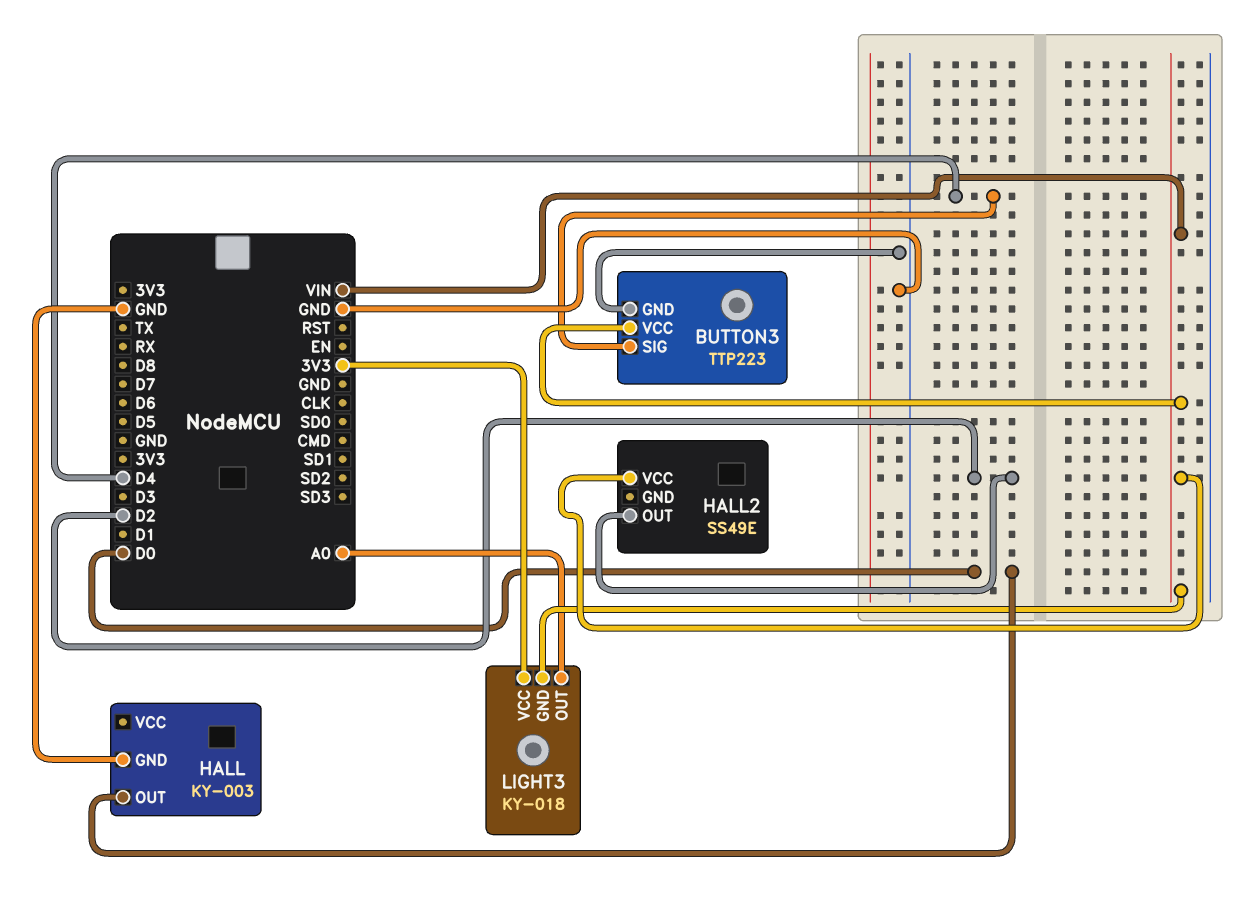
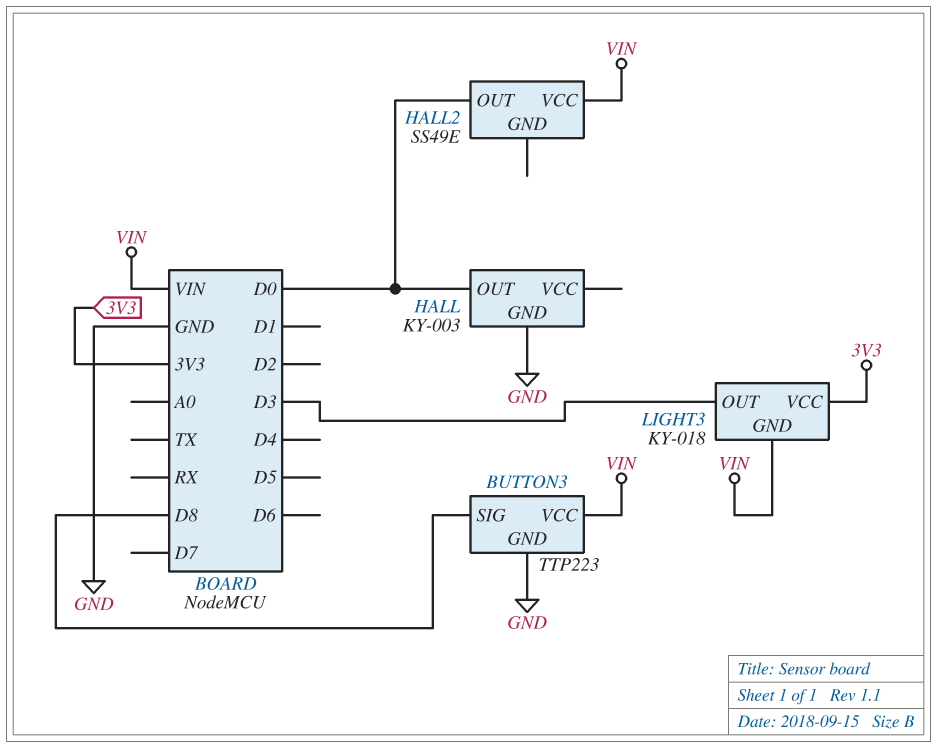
BUTTON3 pin SIG: D4 -> D8
HALL2 pin OUT: D2 -> D0
LIGHT3 pin OUT: A0 -> D3

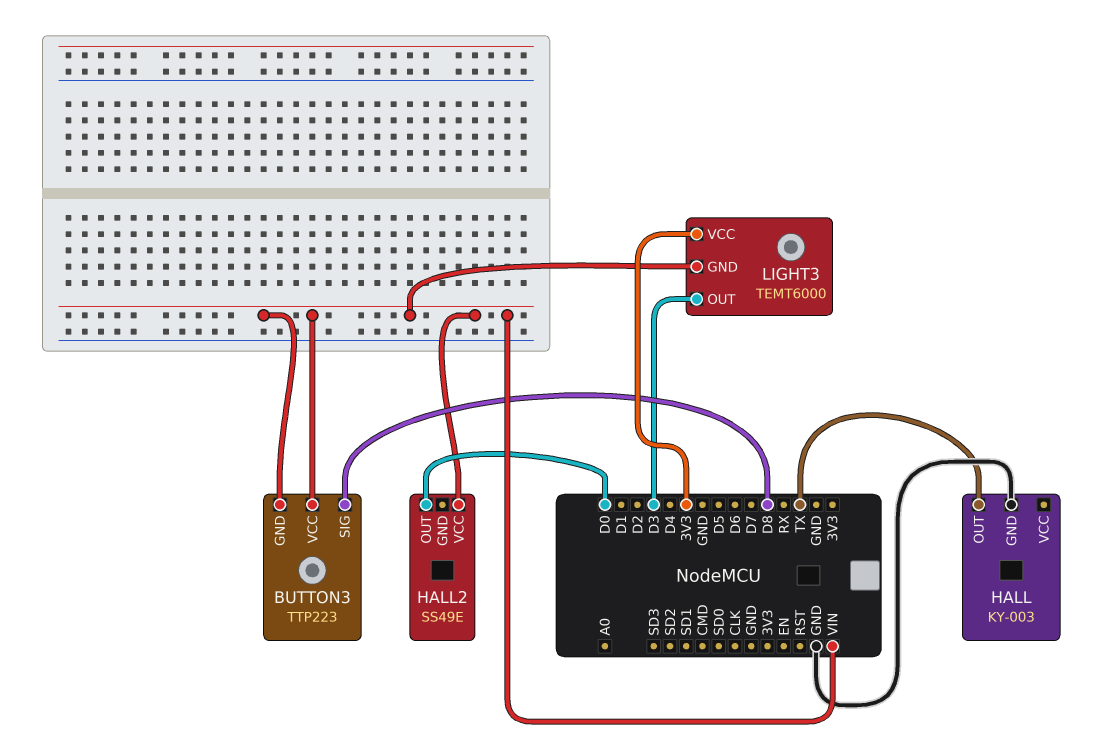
BUTTON3 pin GND: GND -> VIN
HALL pin OUT: D0 -> TX
LIGHT3: KY-018 -> TEMT6000

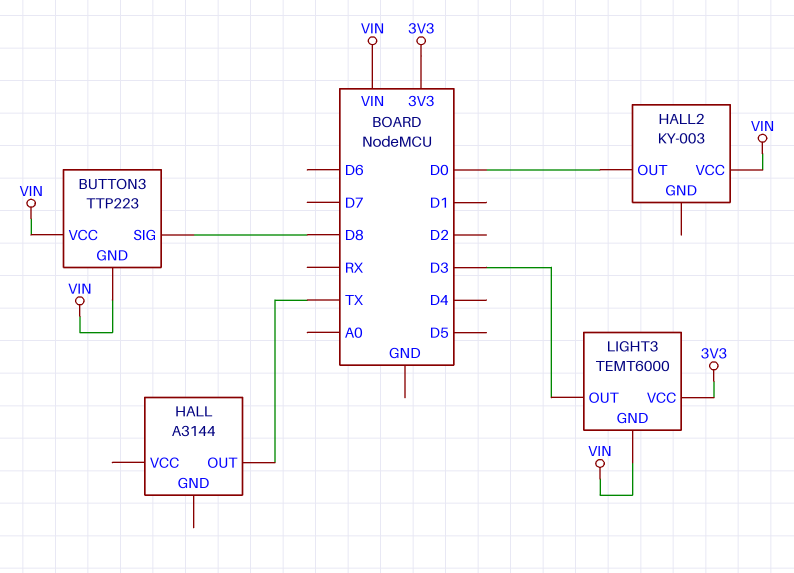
HALL: KY-003 -> A3144
HALL pin GND: GND -> none
HALL2: SS49E -> KY-003

